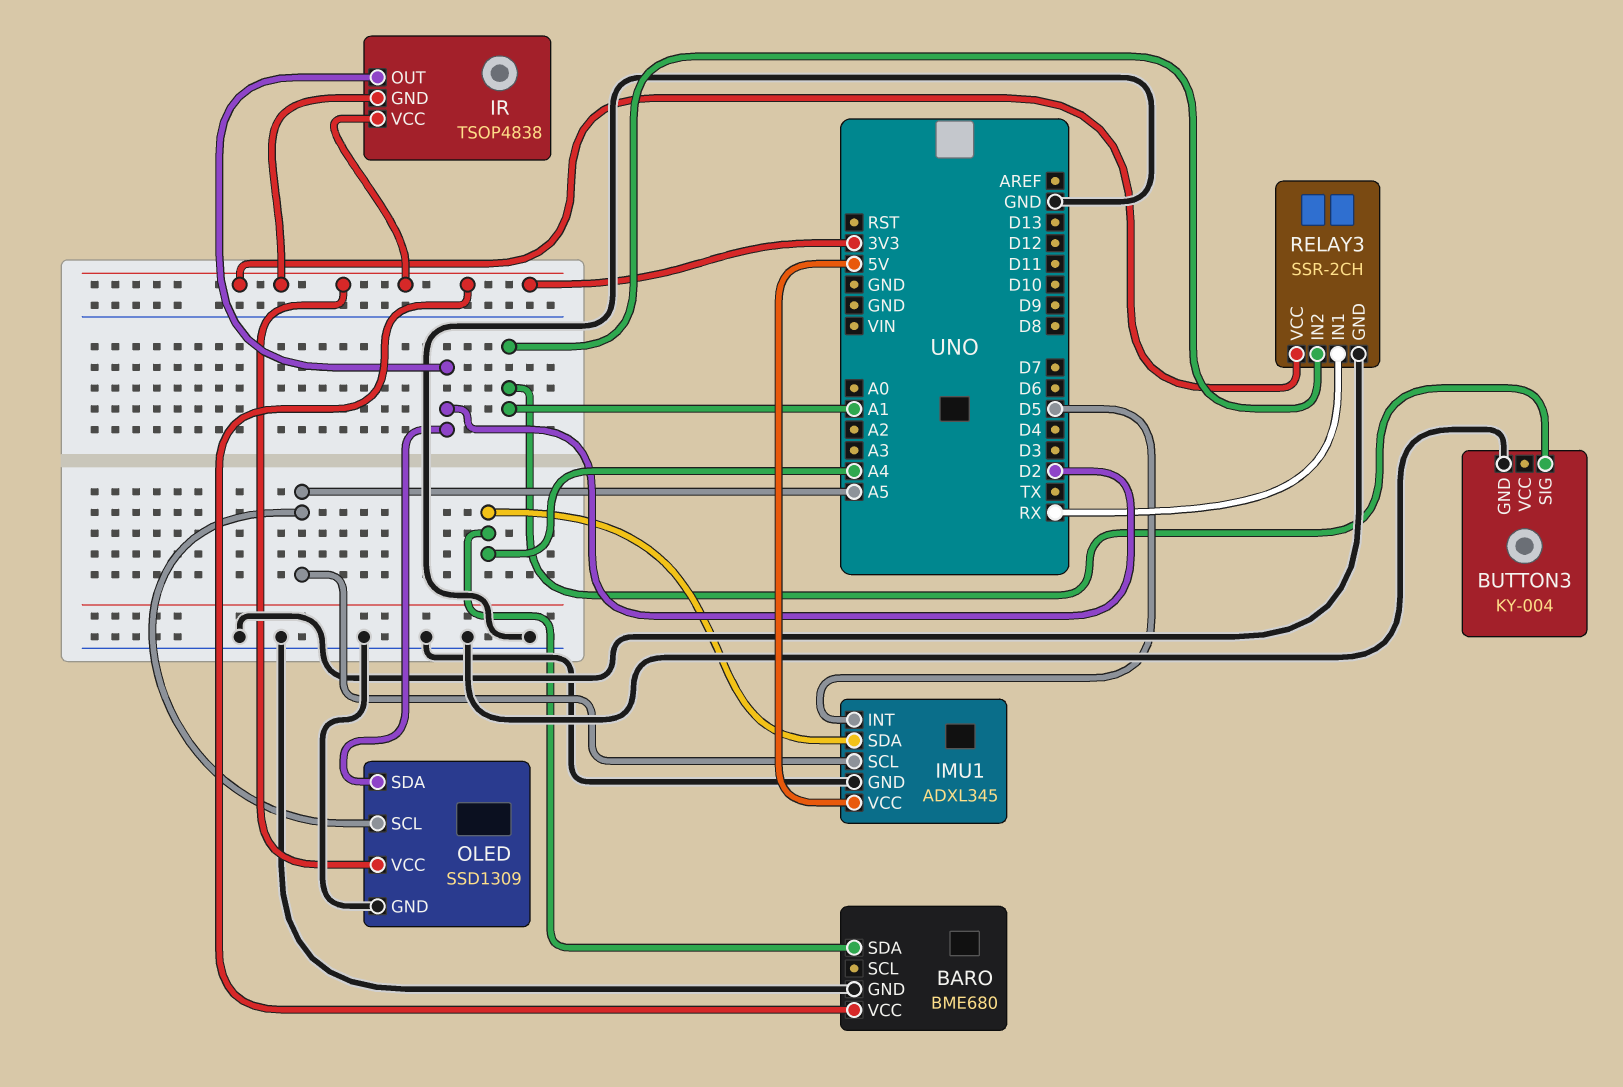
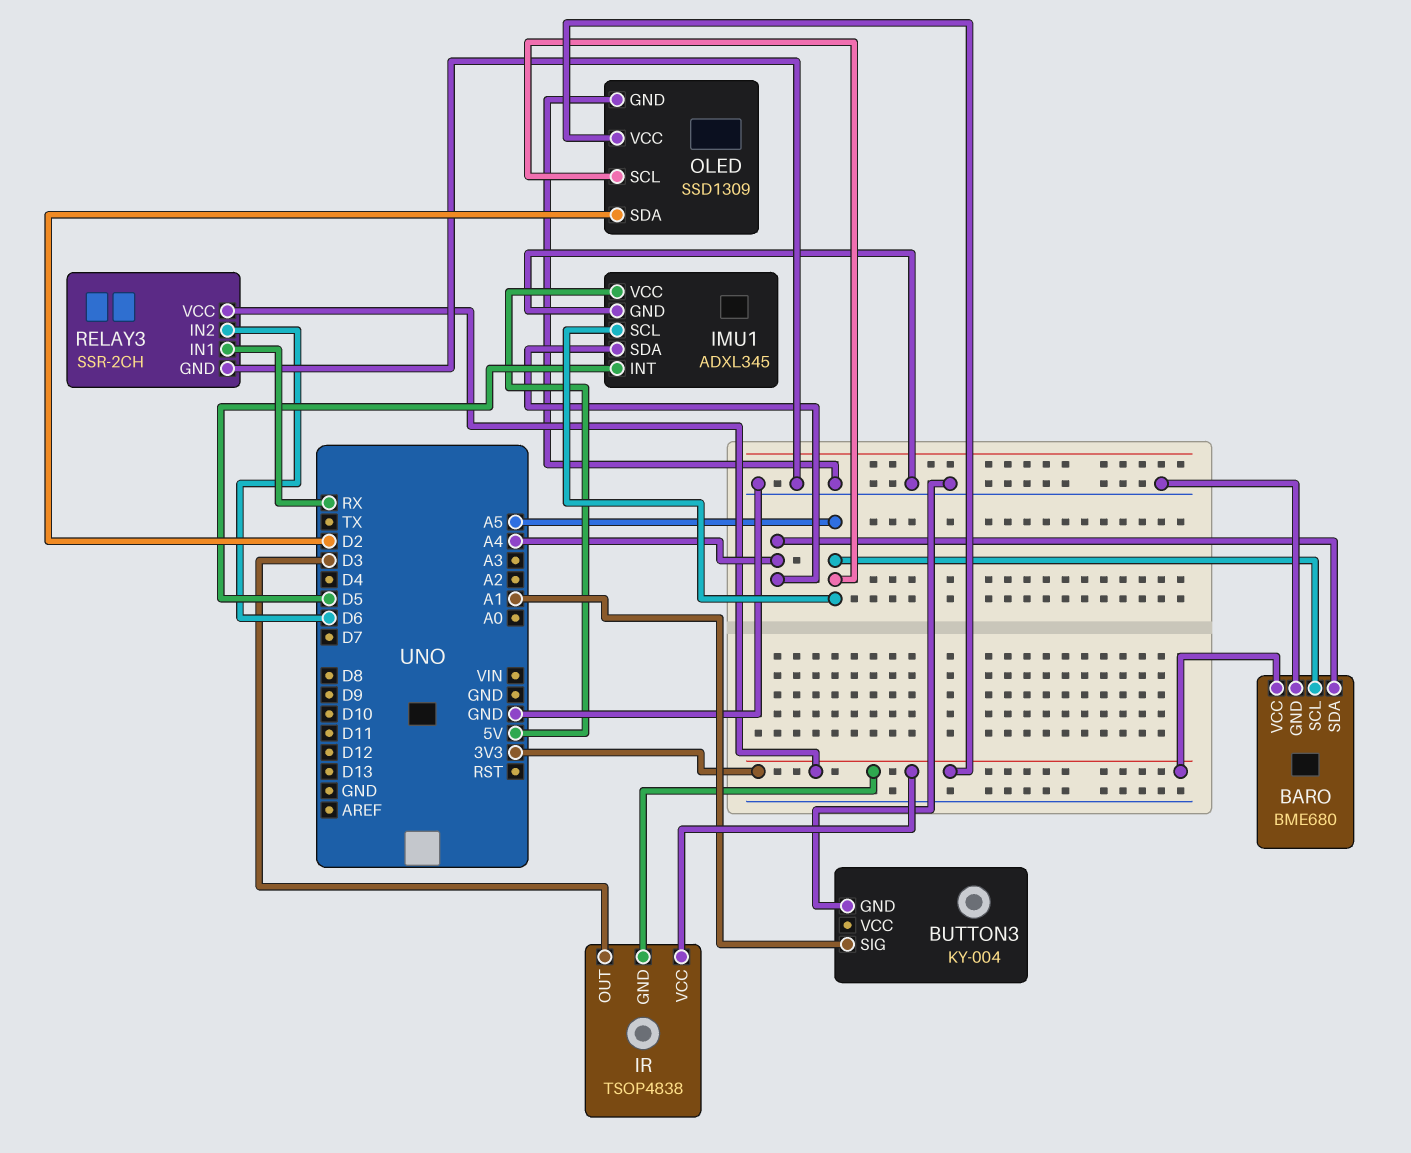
BARO pin SCL: none -> A5
IR pin OUT: D2 -> D3
RELAY3 pin IN2: A1 -> D6

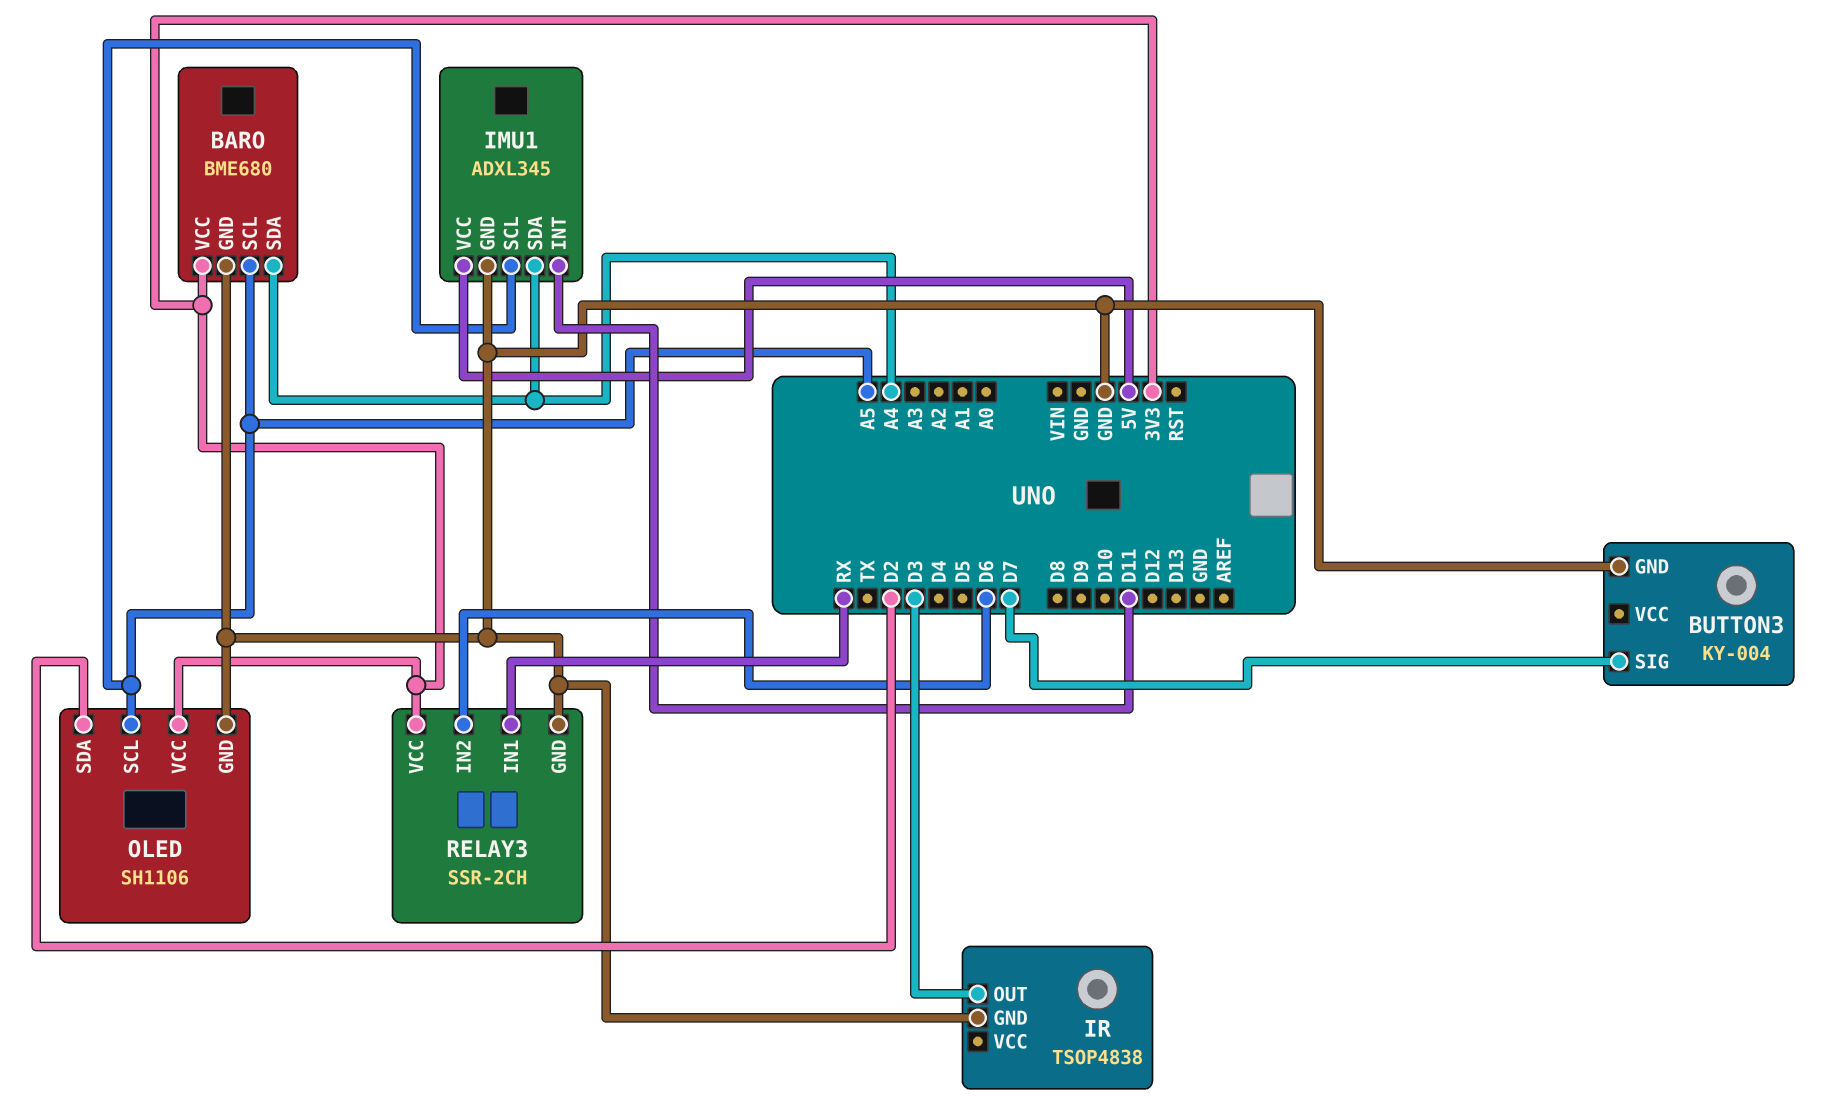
BUTTON3 pin SIG: A1 -> D7
IMU1 pin INT: D5 -> D11
IR pin GND: 3V3 -> GND
IR pin VCC: 3V3 -> none
OLED: SSD1309 -> SH1106

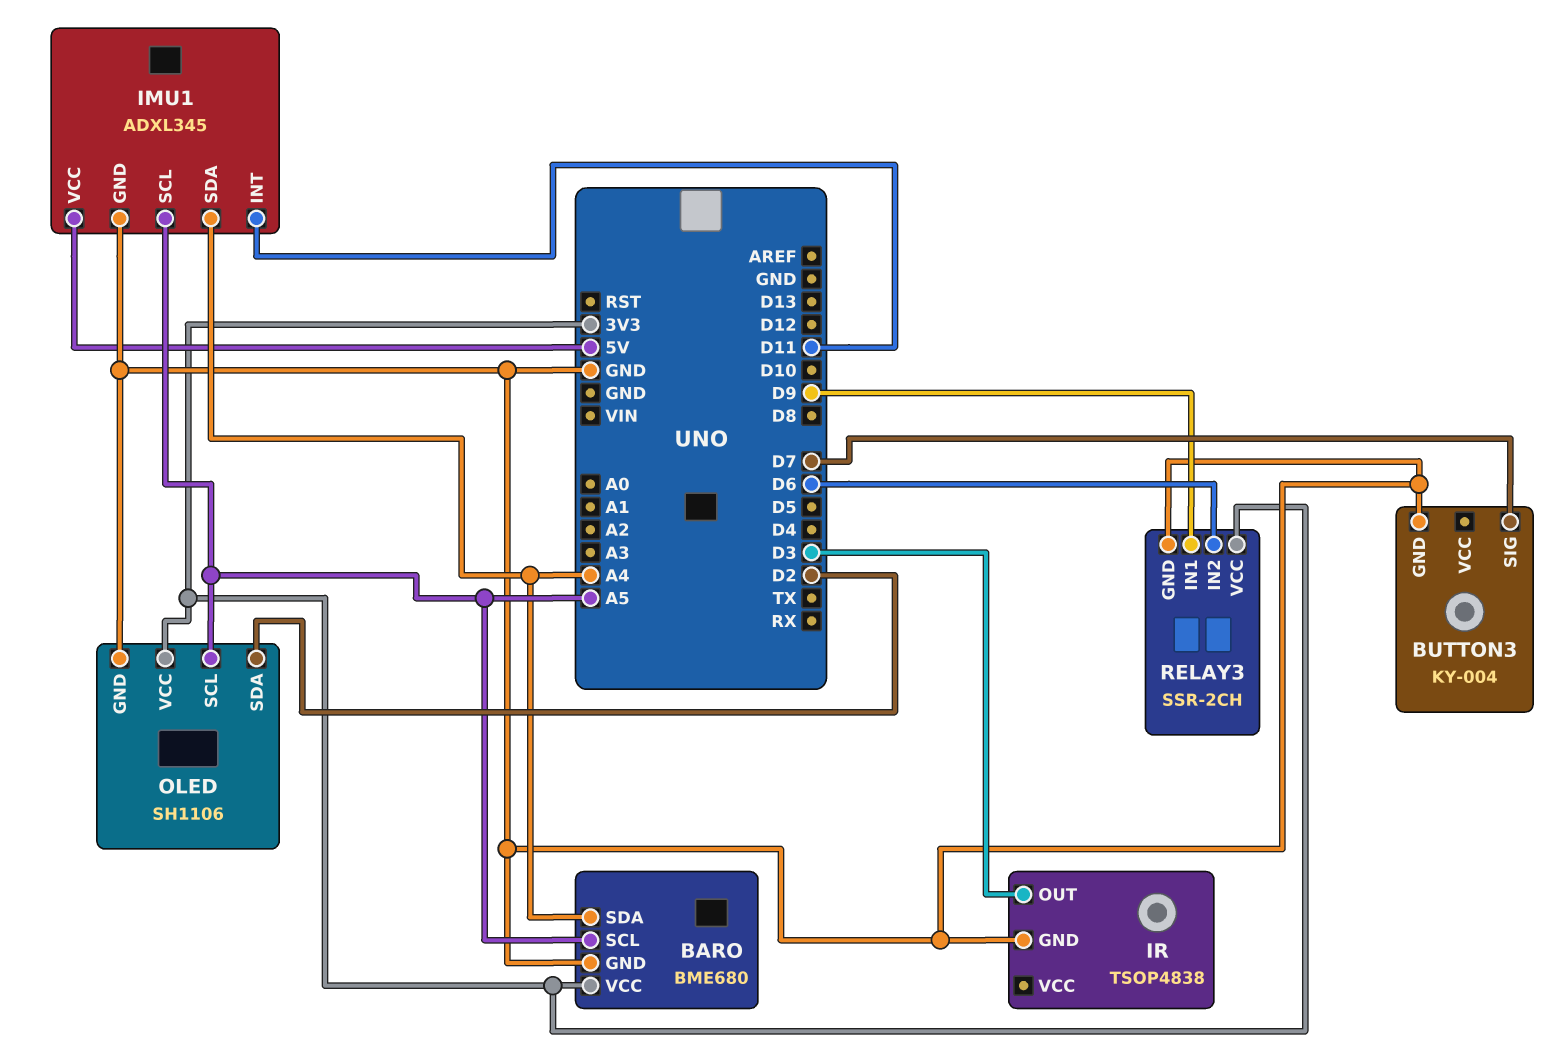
RELAY3 pin IN1: RX -> D9

